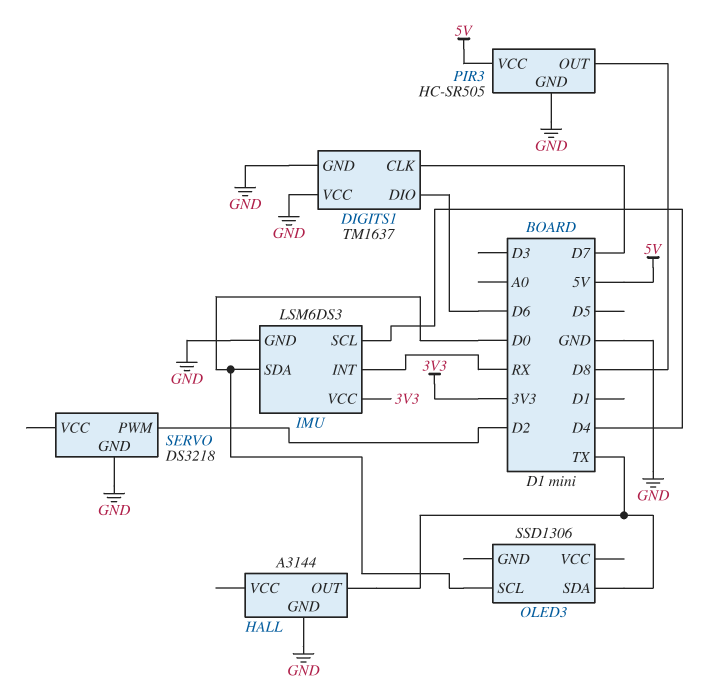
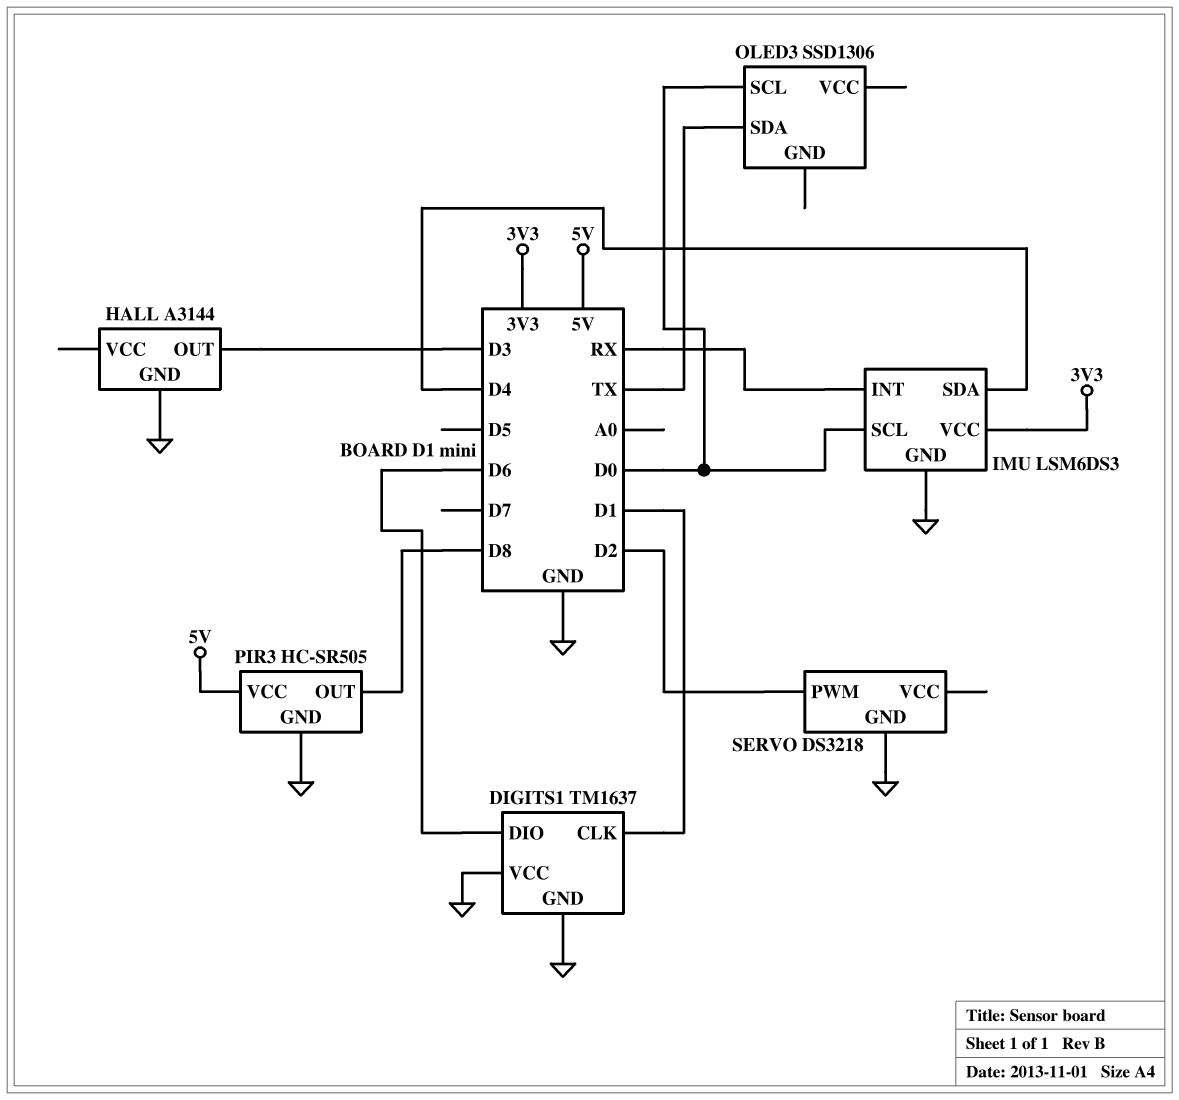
DIGITS1 pin CLK: D7 -> D1
HALL pin OUT: TX -> D3
IMU pin SCL: D4 -> D0
IMU pin SDA: D0 -> D4

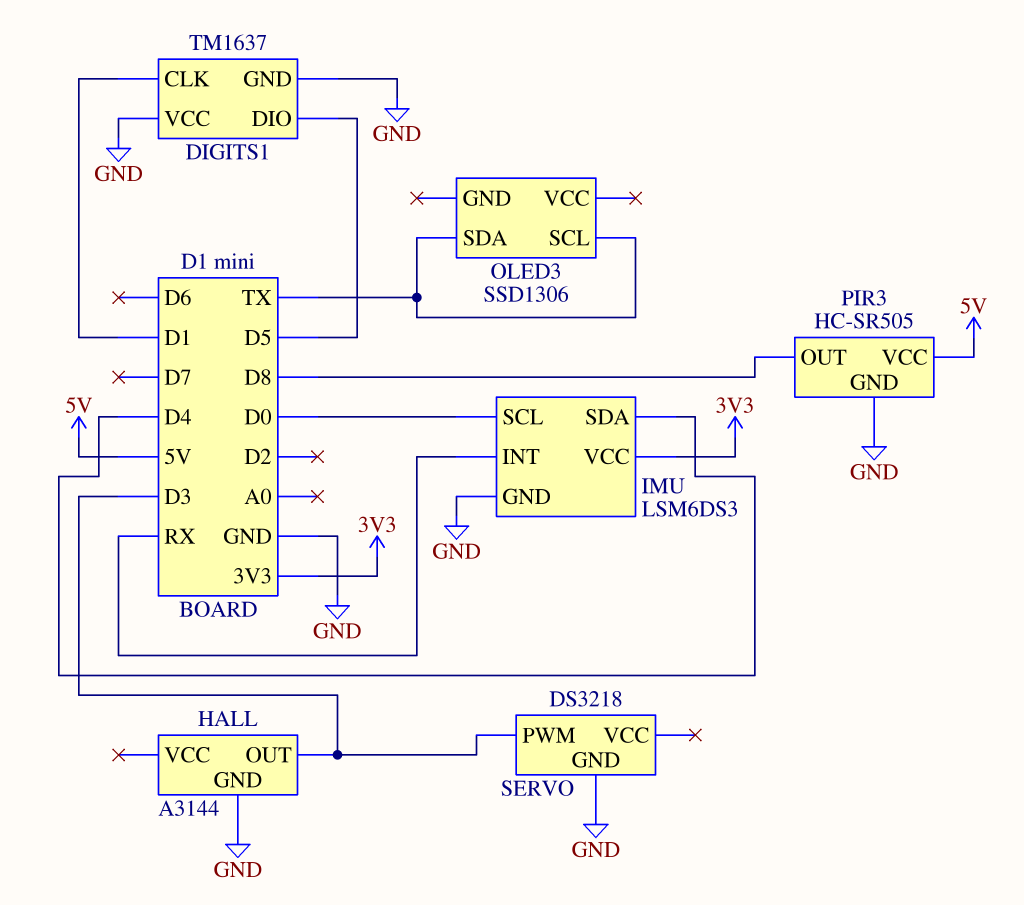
DIGITS1 pin DIO: D6 -> D5
OLED3 pin SCL: D0 -> TX
SERVO pin PWM: D2 -> D3

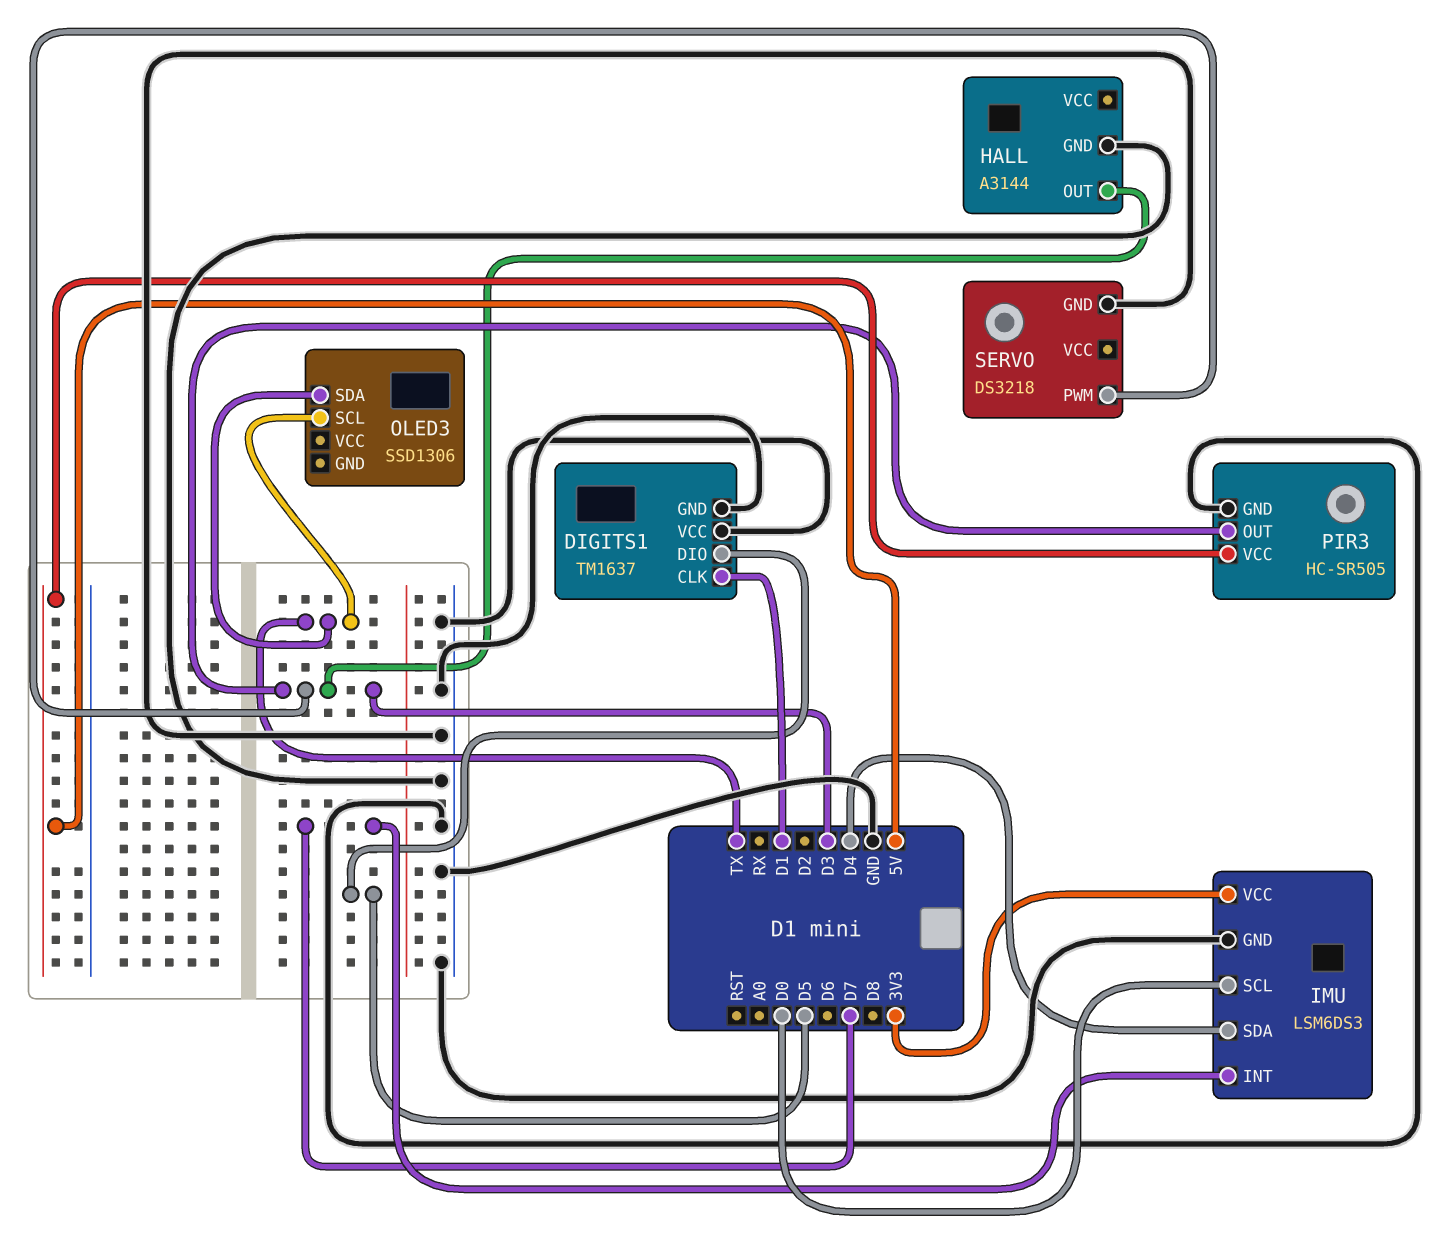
IMU pin INT: RX -> D7
PIR3 pin OUT: D8 -> D3

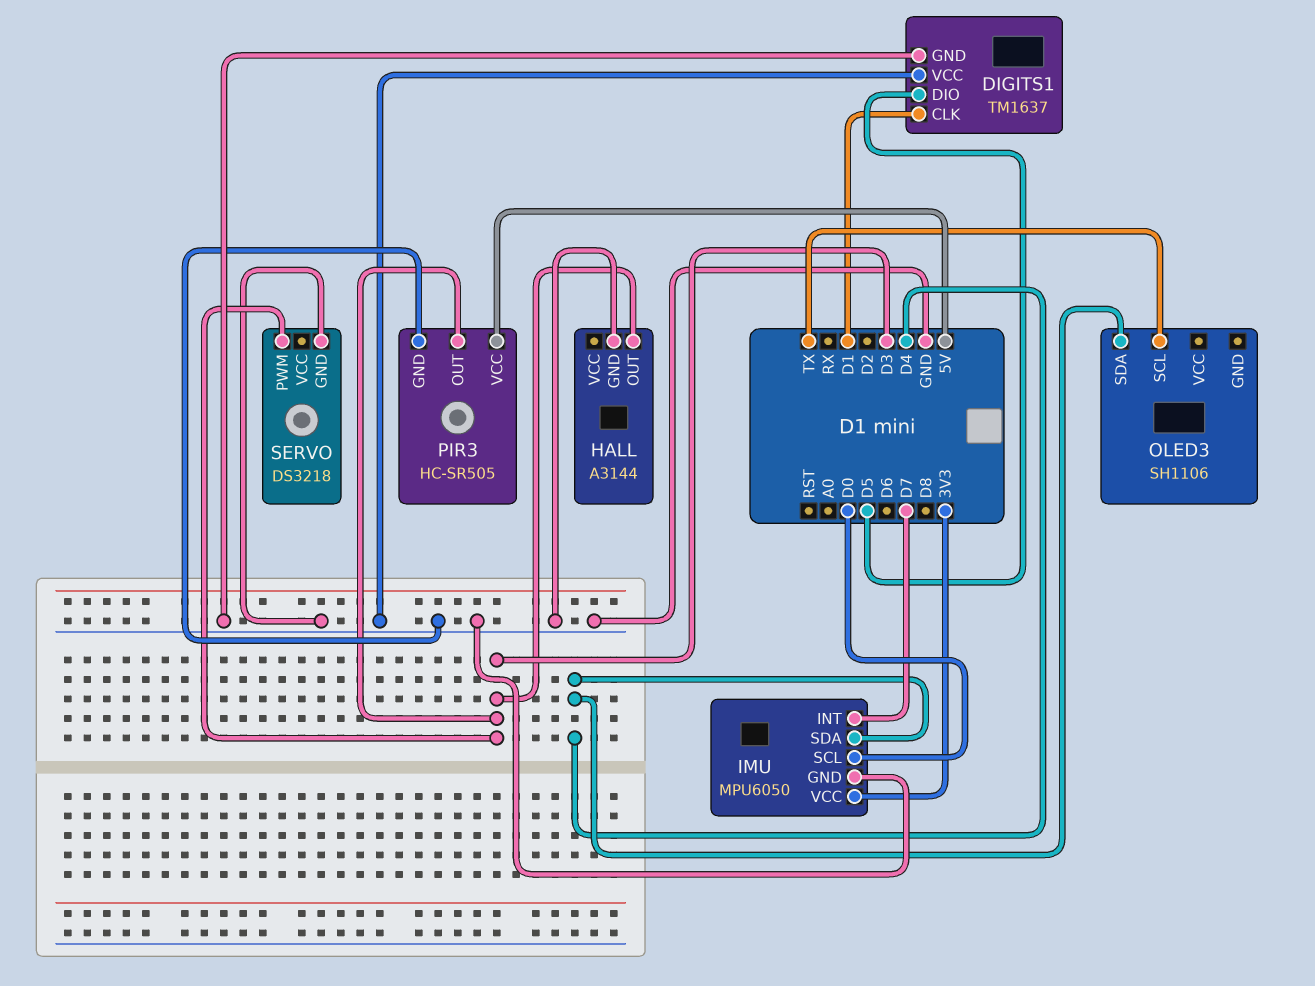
IMU: LSM6DS3 -> MPU6050
OLED3: SSD1306 -> SH1106
OLED3 pin SDA: TX -> D4

